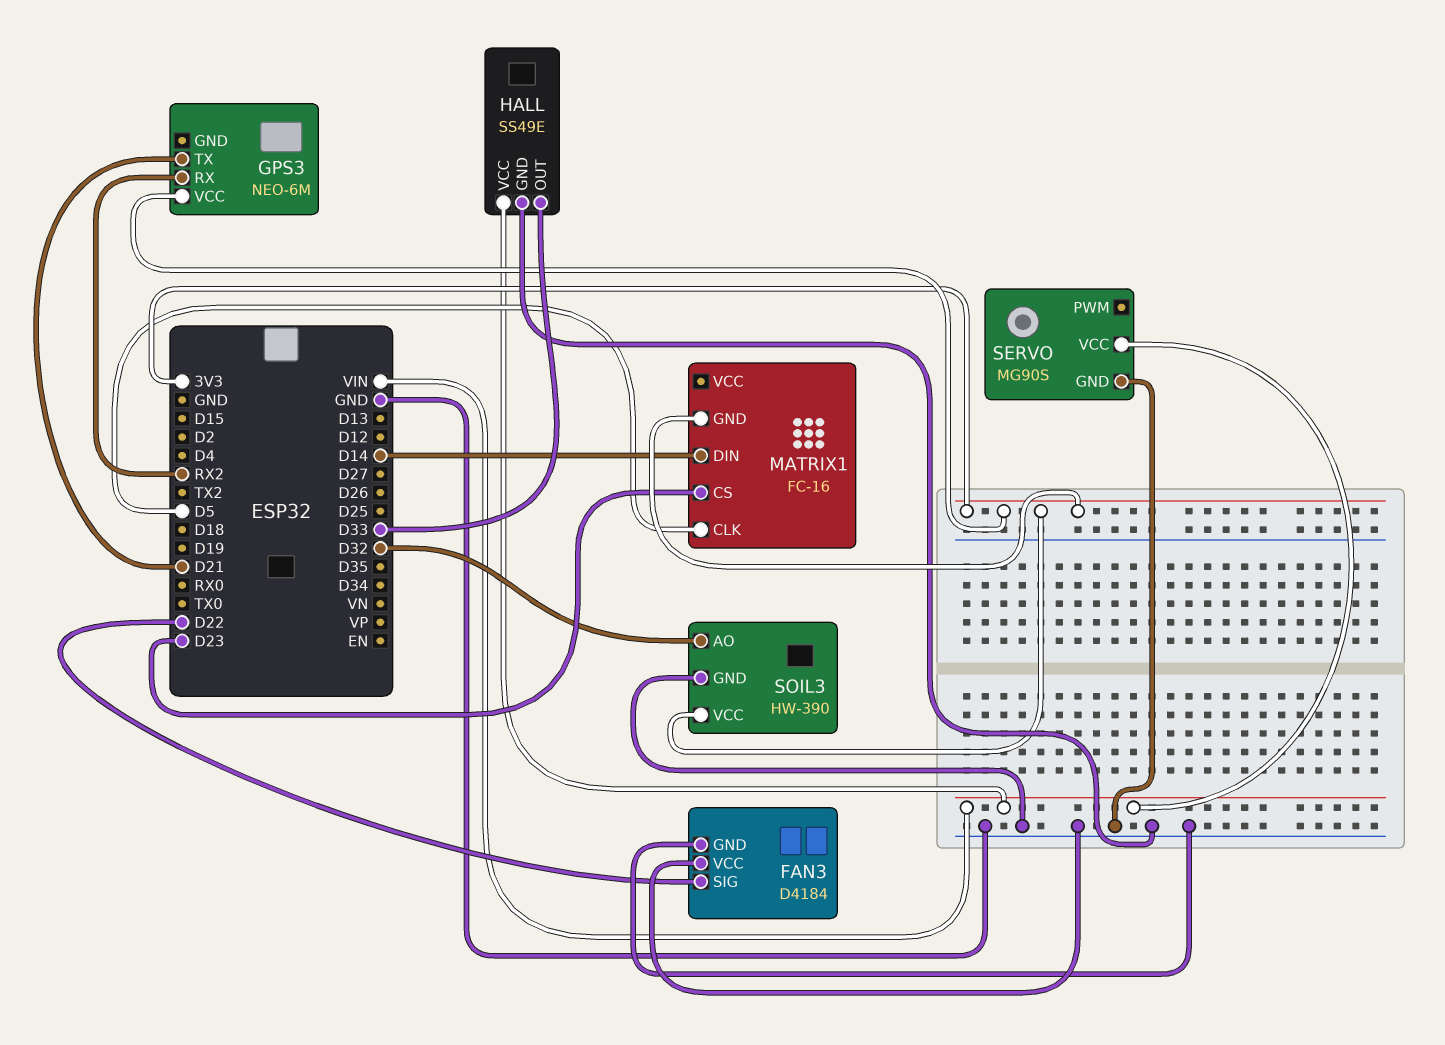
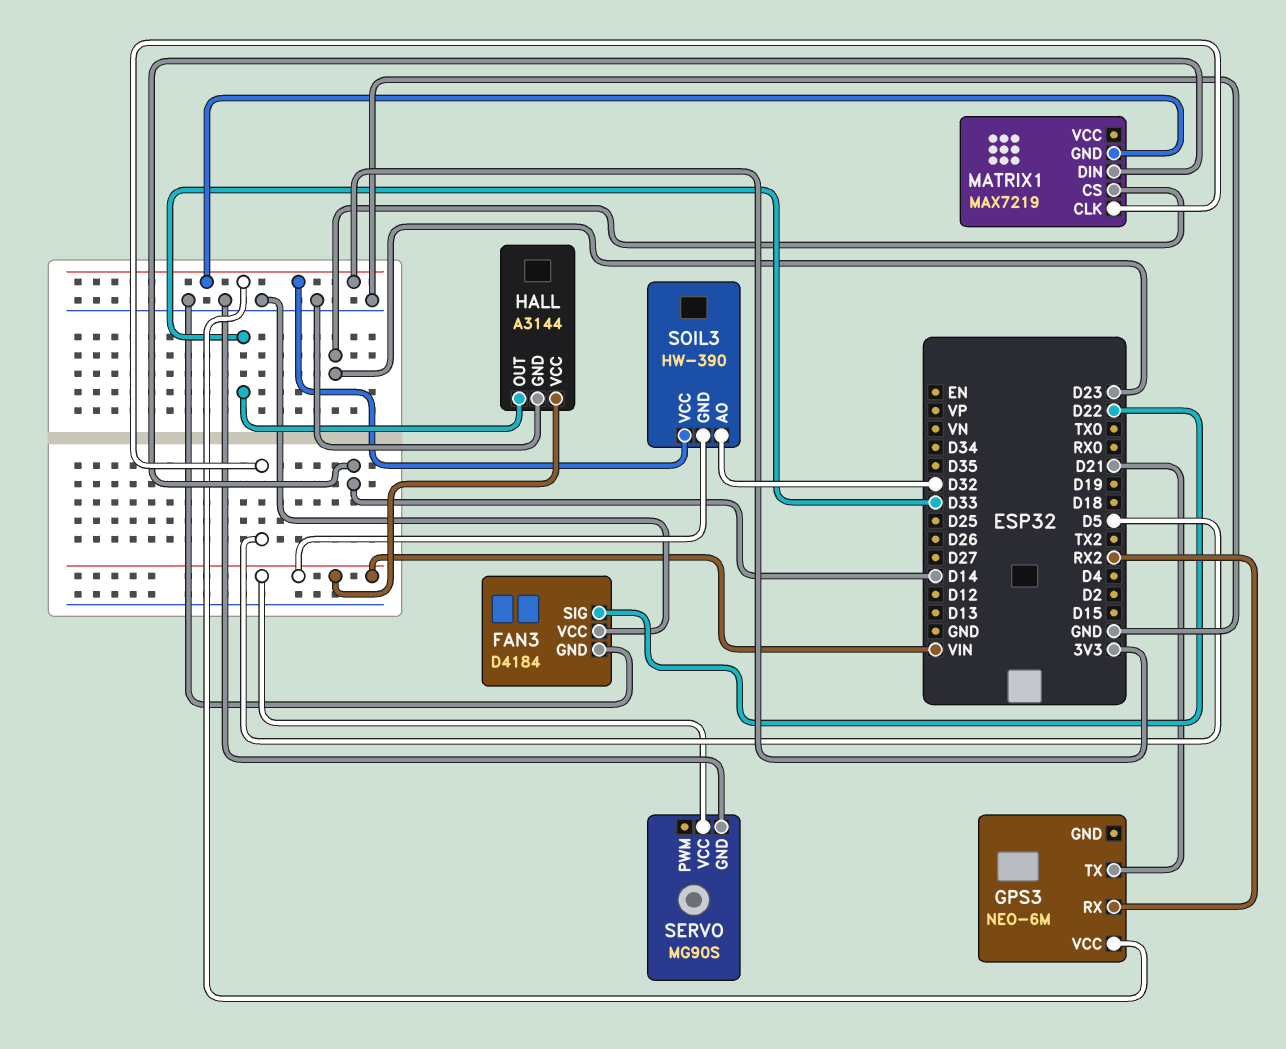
HALL: SS49E -> A3144
MATRIX1: FC-16 -> MAX7219
SOIL3 pin GND: GND -> VIN

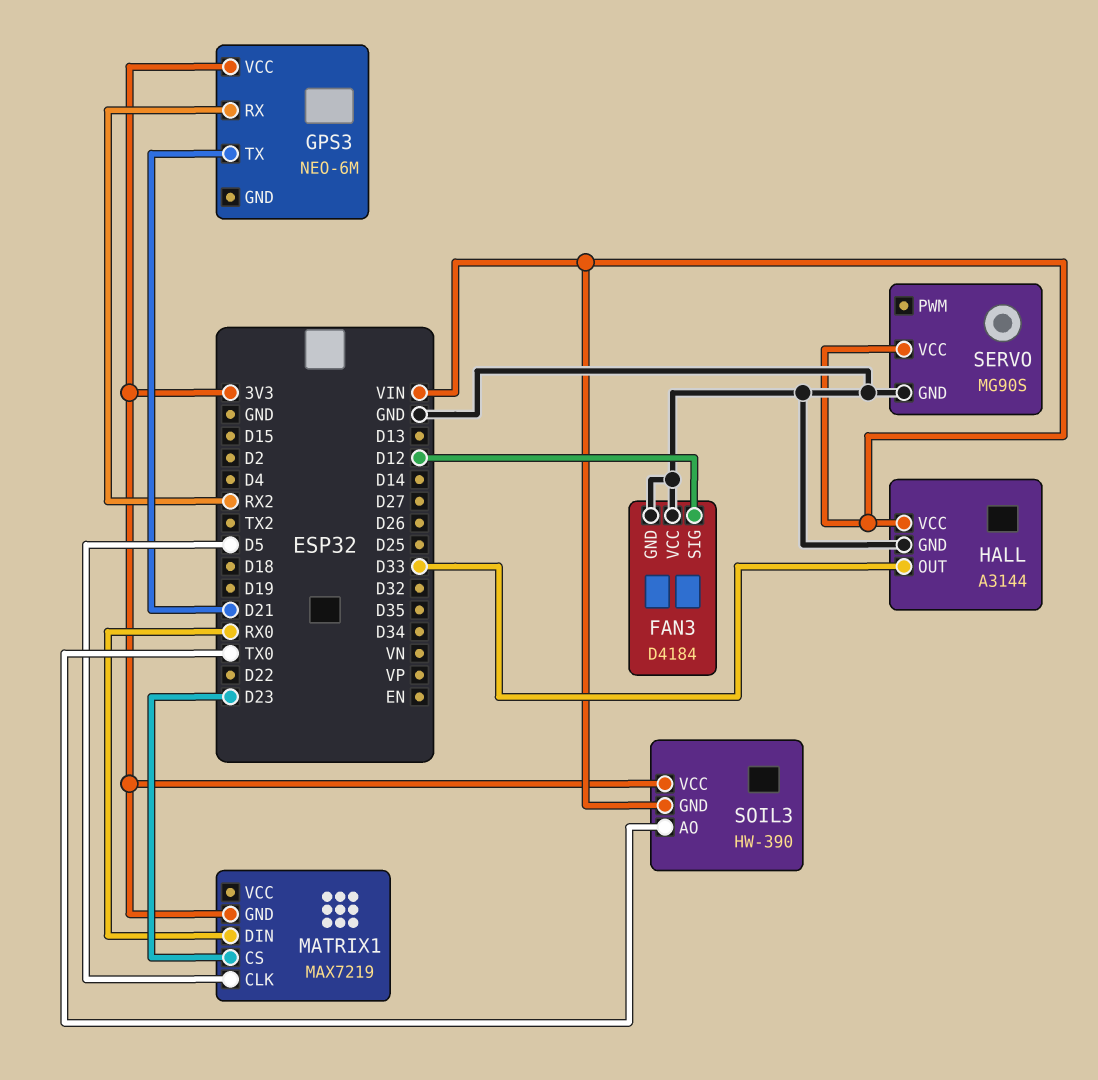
FAN3 pin SIG: D22 -> D12
MATRIX1 pin DIN: D14 -> RX0
SOIL3 pin AO: D32 -> TX0

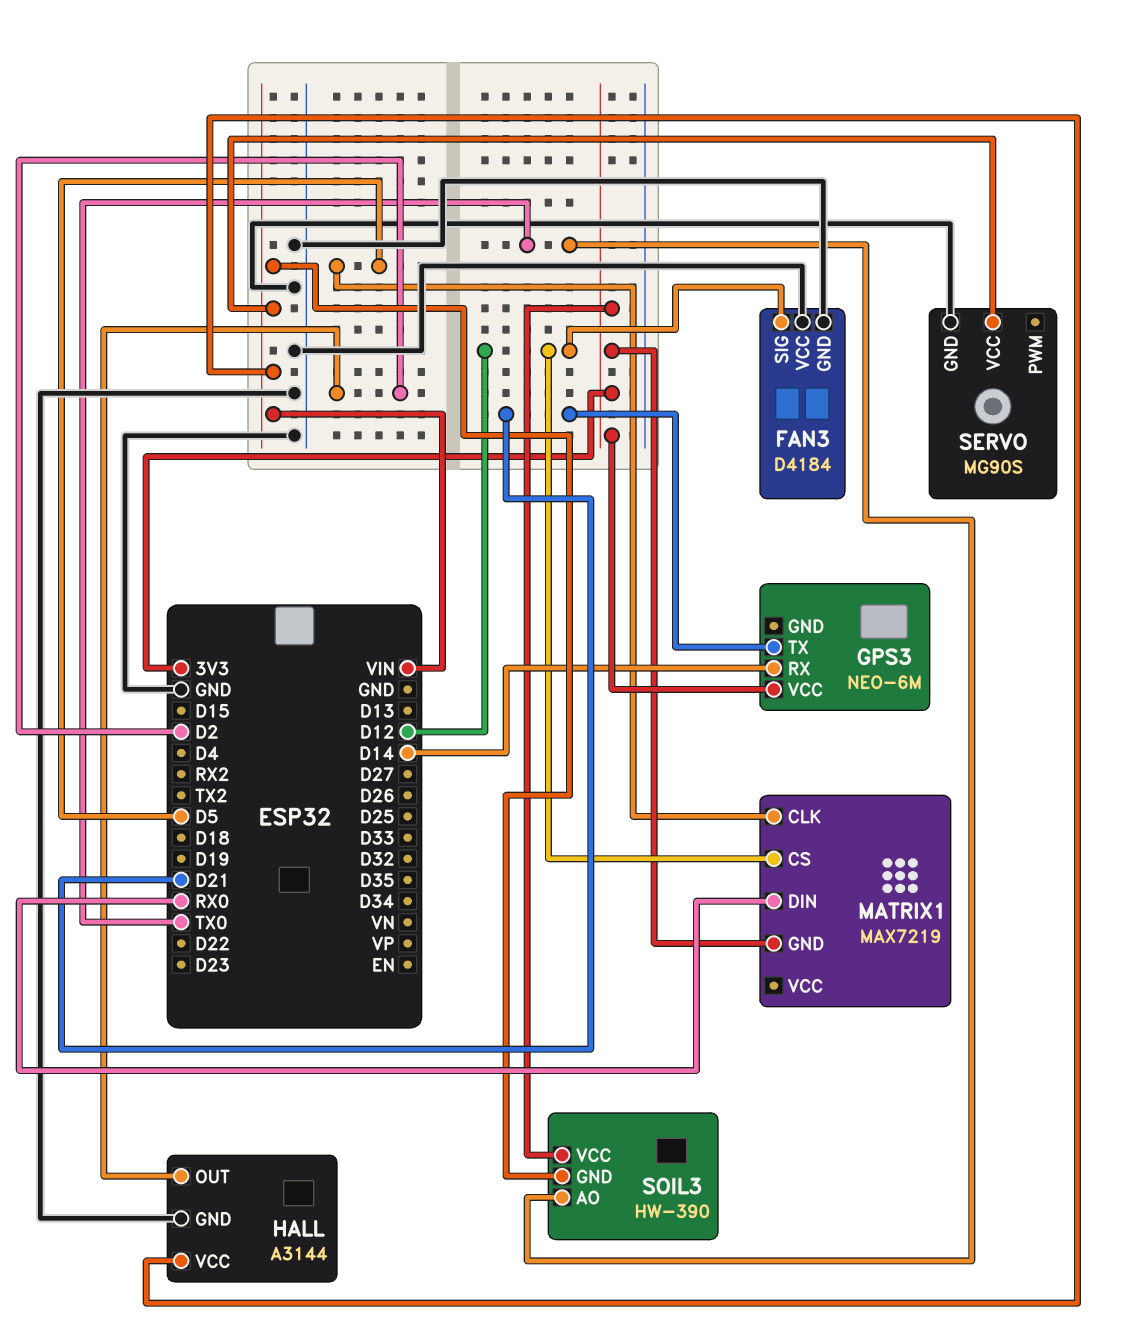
GPS3 pin RX: RX2 -> D14
HALL pin OUT: D33 -> D2
MATRIX1 pin CS: D23 -> D12

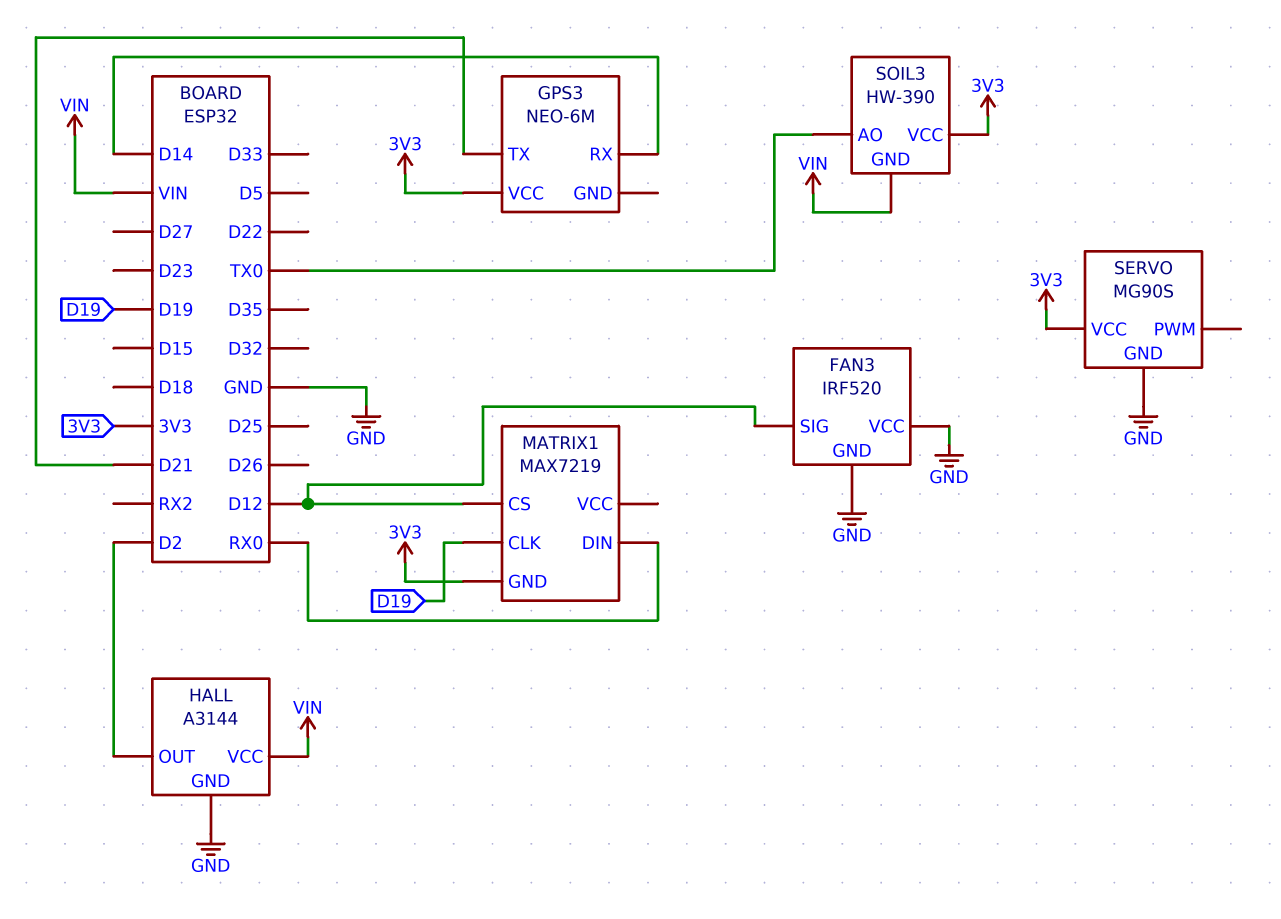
FAN3: D4184 -> IRF520
MATRIX1 pin CLK: D5 -> D19
SERVO pin VCC: VIN -> 3V3

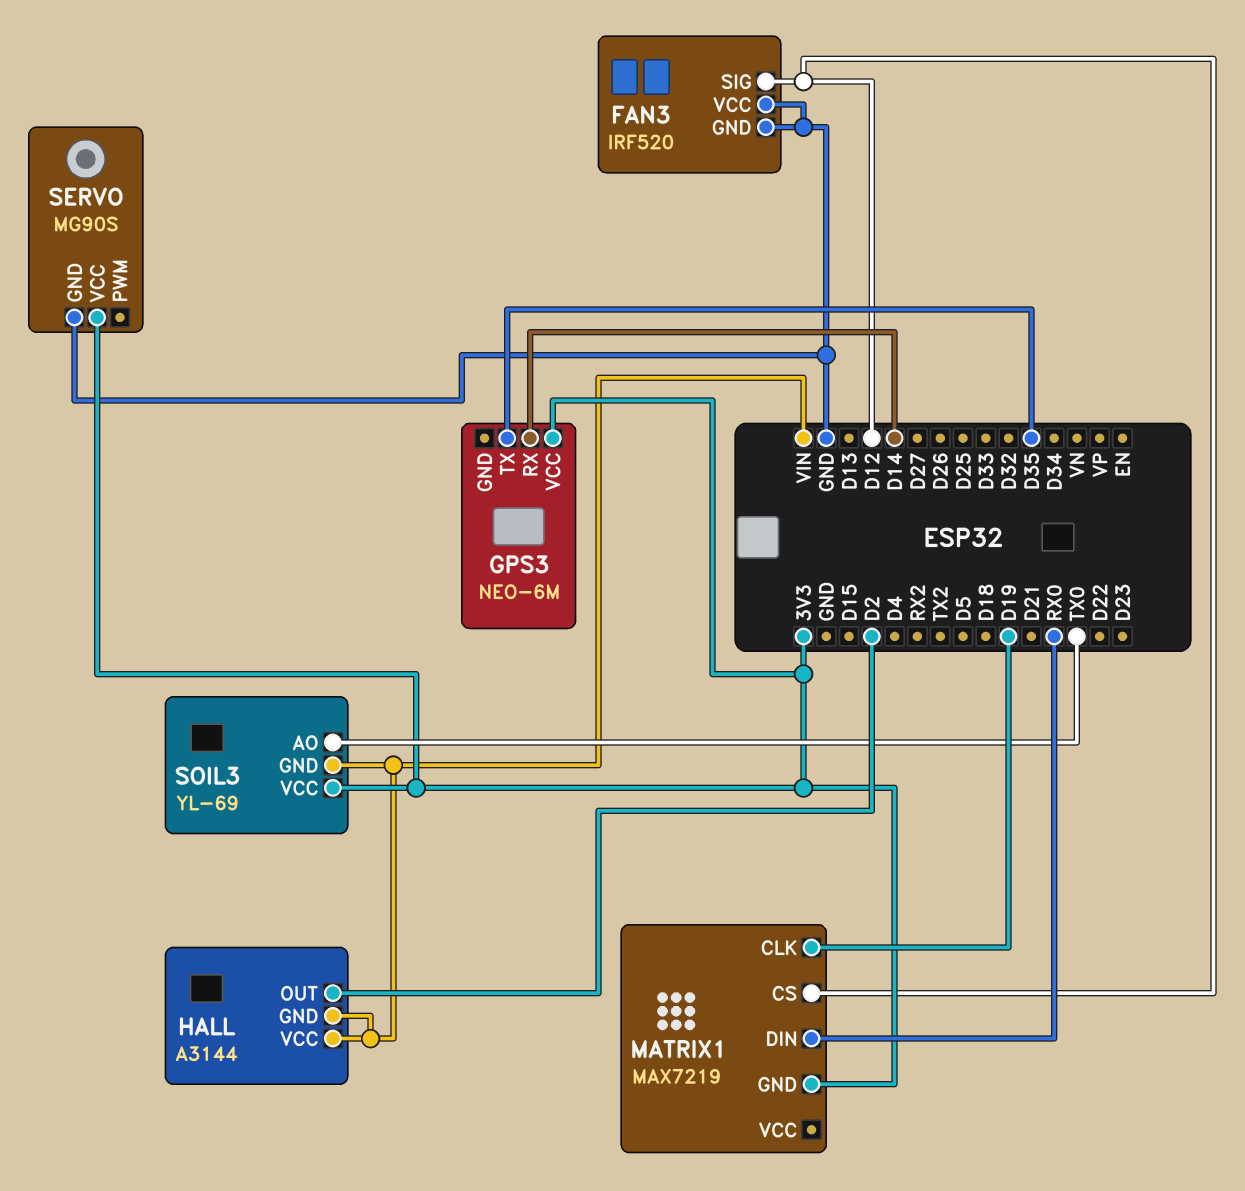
GPS3 pin TX: D21 -> D35
HALL pin GND: GND -> VIN
SOIL3: HW-390 -> YL-69

